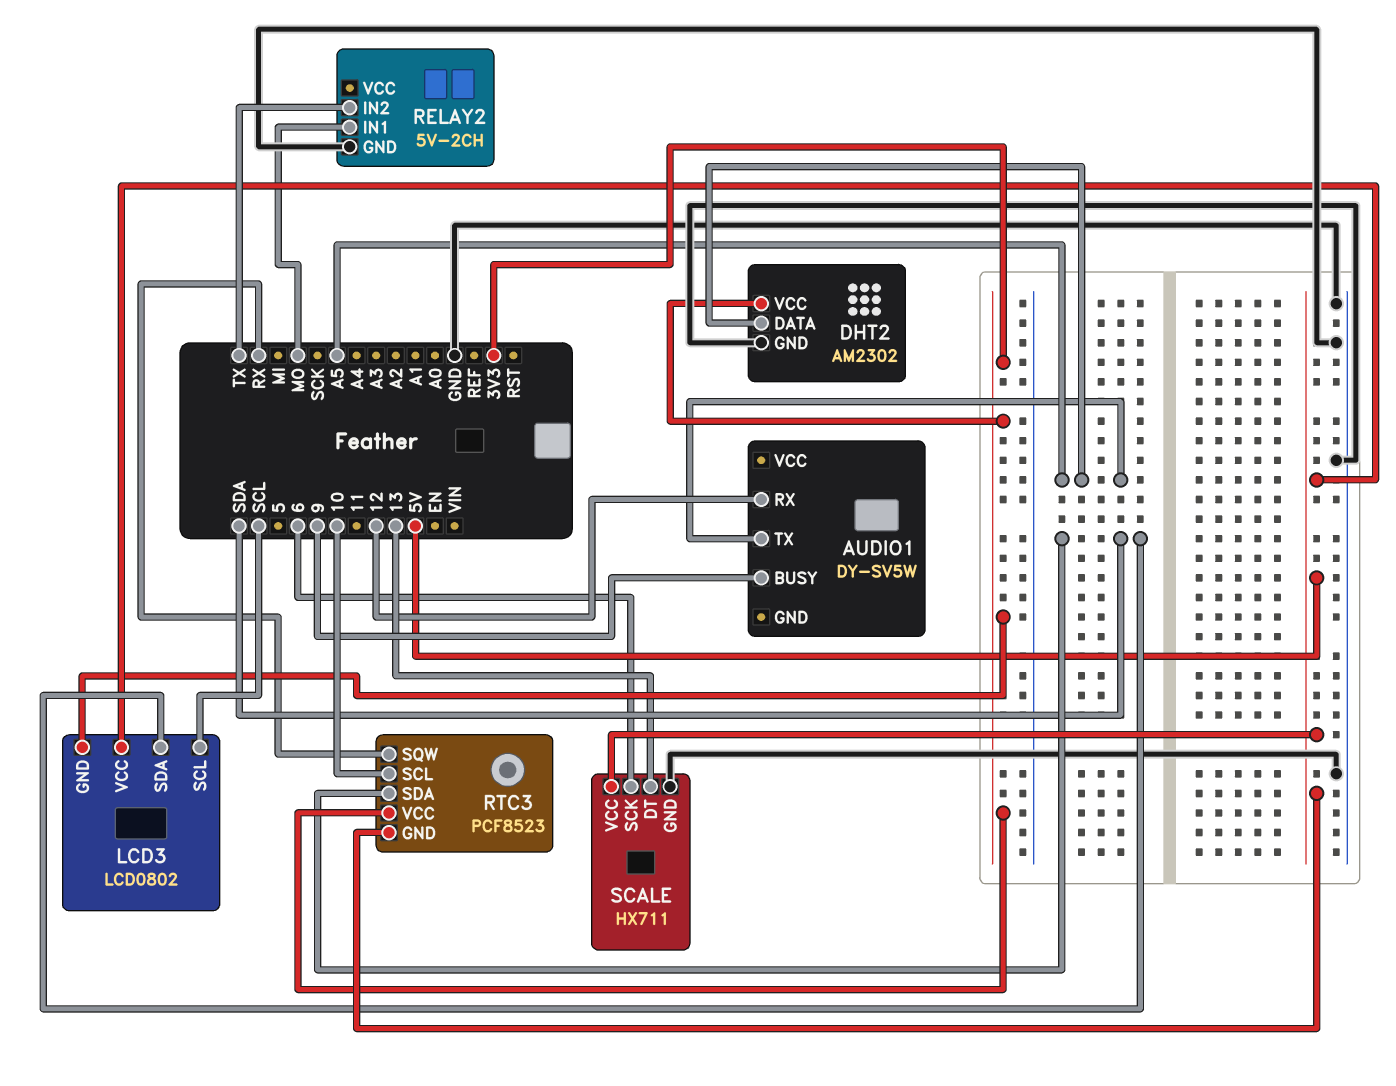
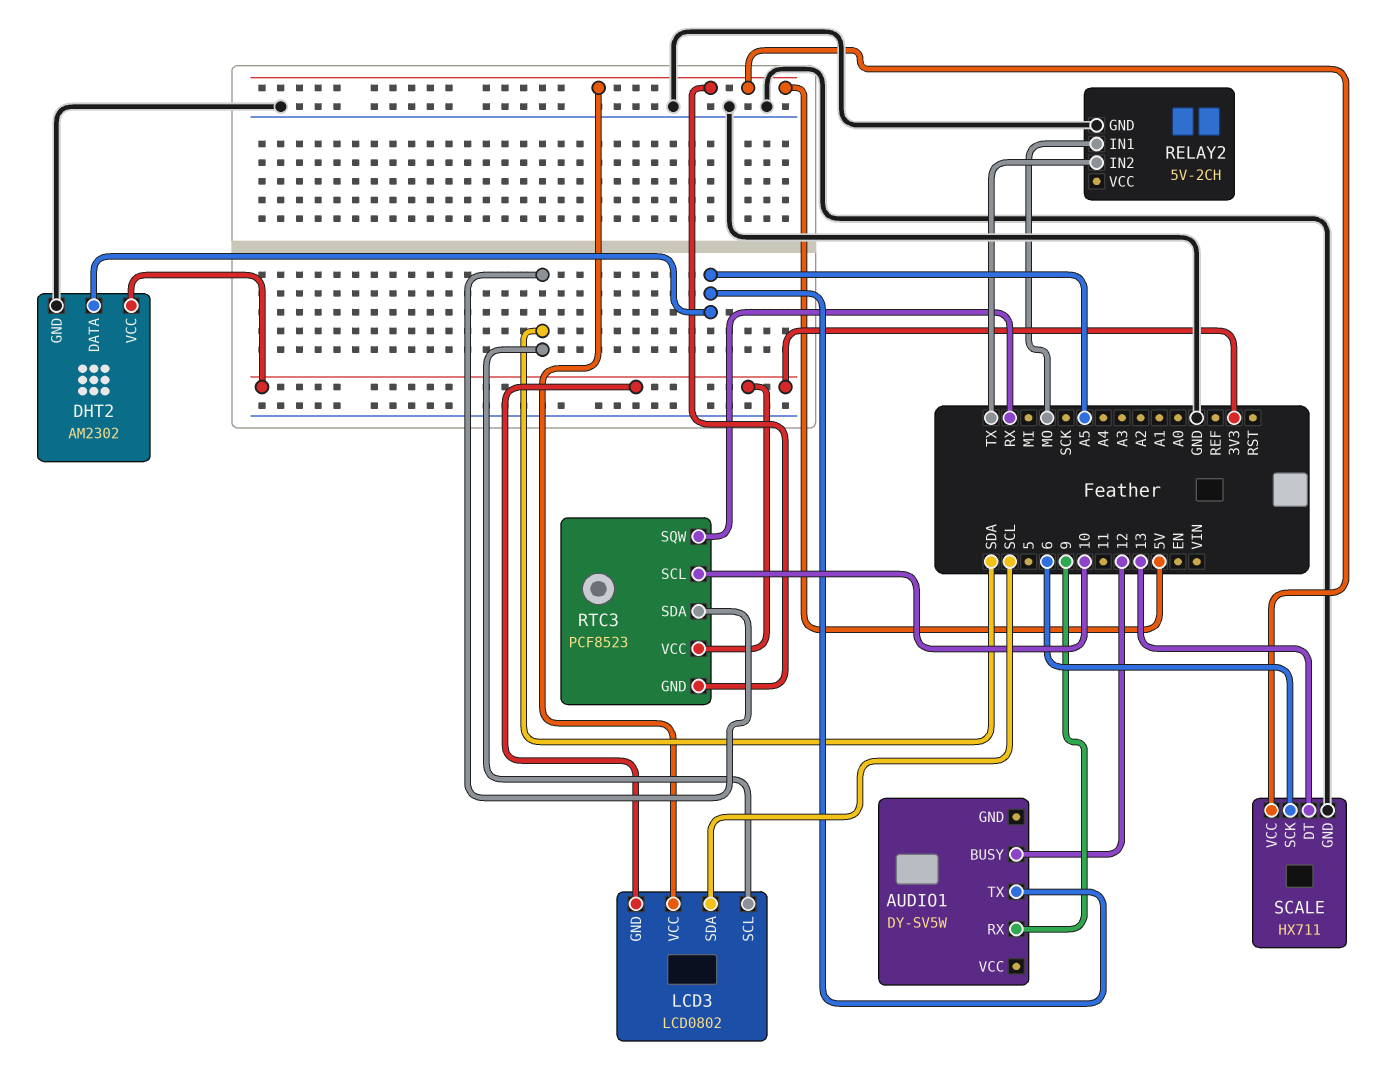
AUDIO1 pin BUSY: 9 -> 12
AUDIO1 pin RX: 12 -> 9
LCD3 pin SCL: SCL -> SDA
LCD3 pin SDA: SDA -> SCL

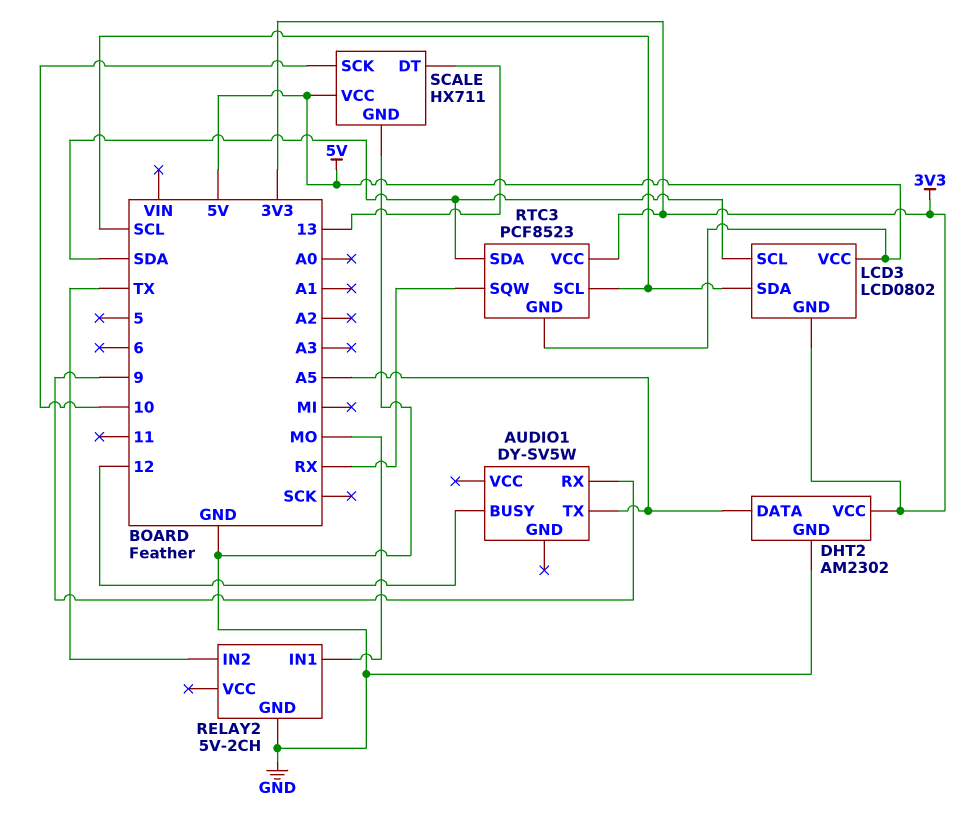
RTC3 pin SCL: 10 -> SCL
SCALE pin SCK: 6 -> 10

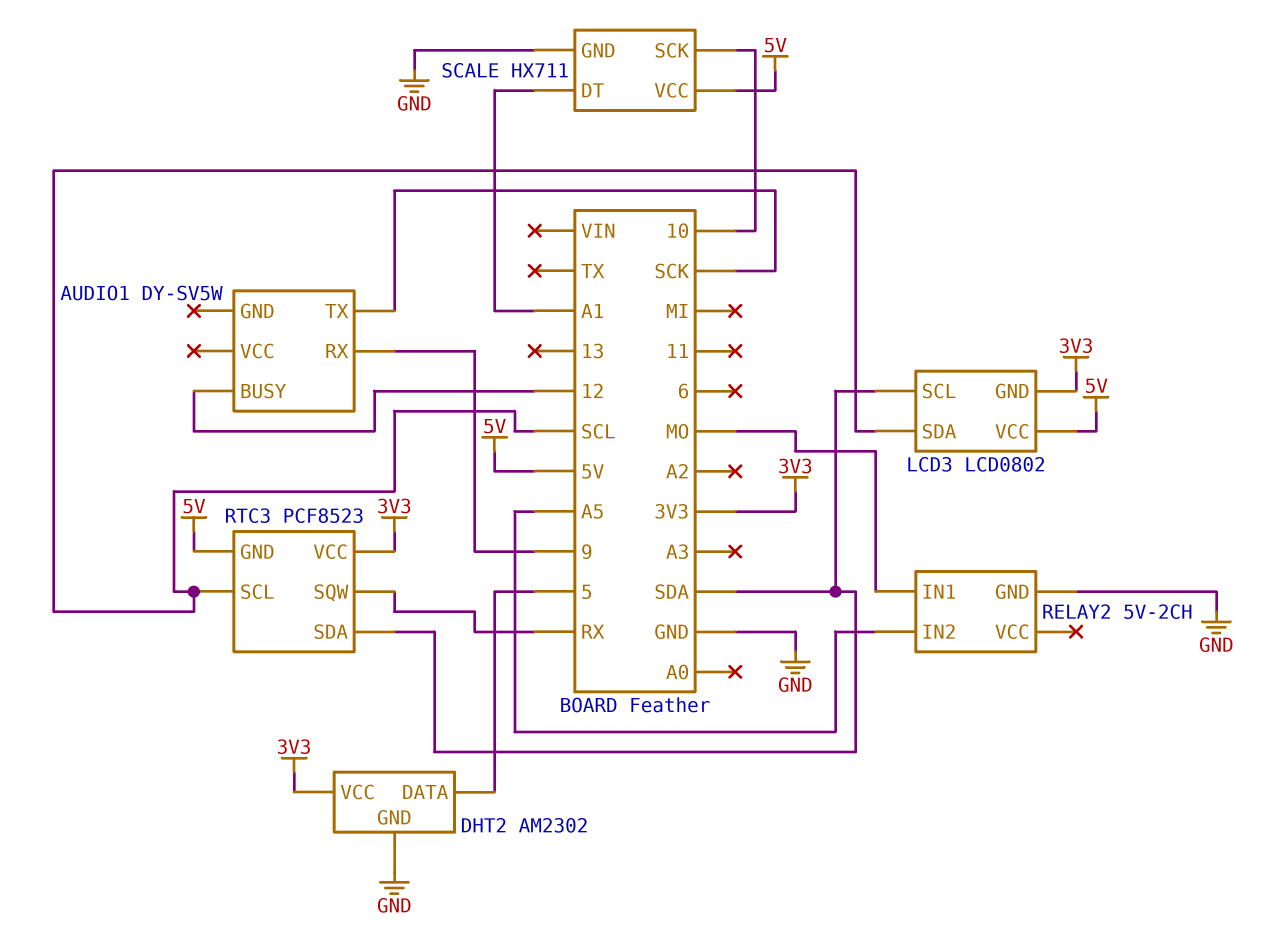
AUDIO1 pin TX: A5 -> SCK
DHT2 pin DATA: A5 -> 5
RELAY2 pin IN2: TX -> A5
SCALE pin DT: 13 -> A1

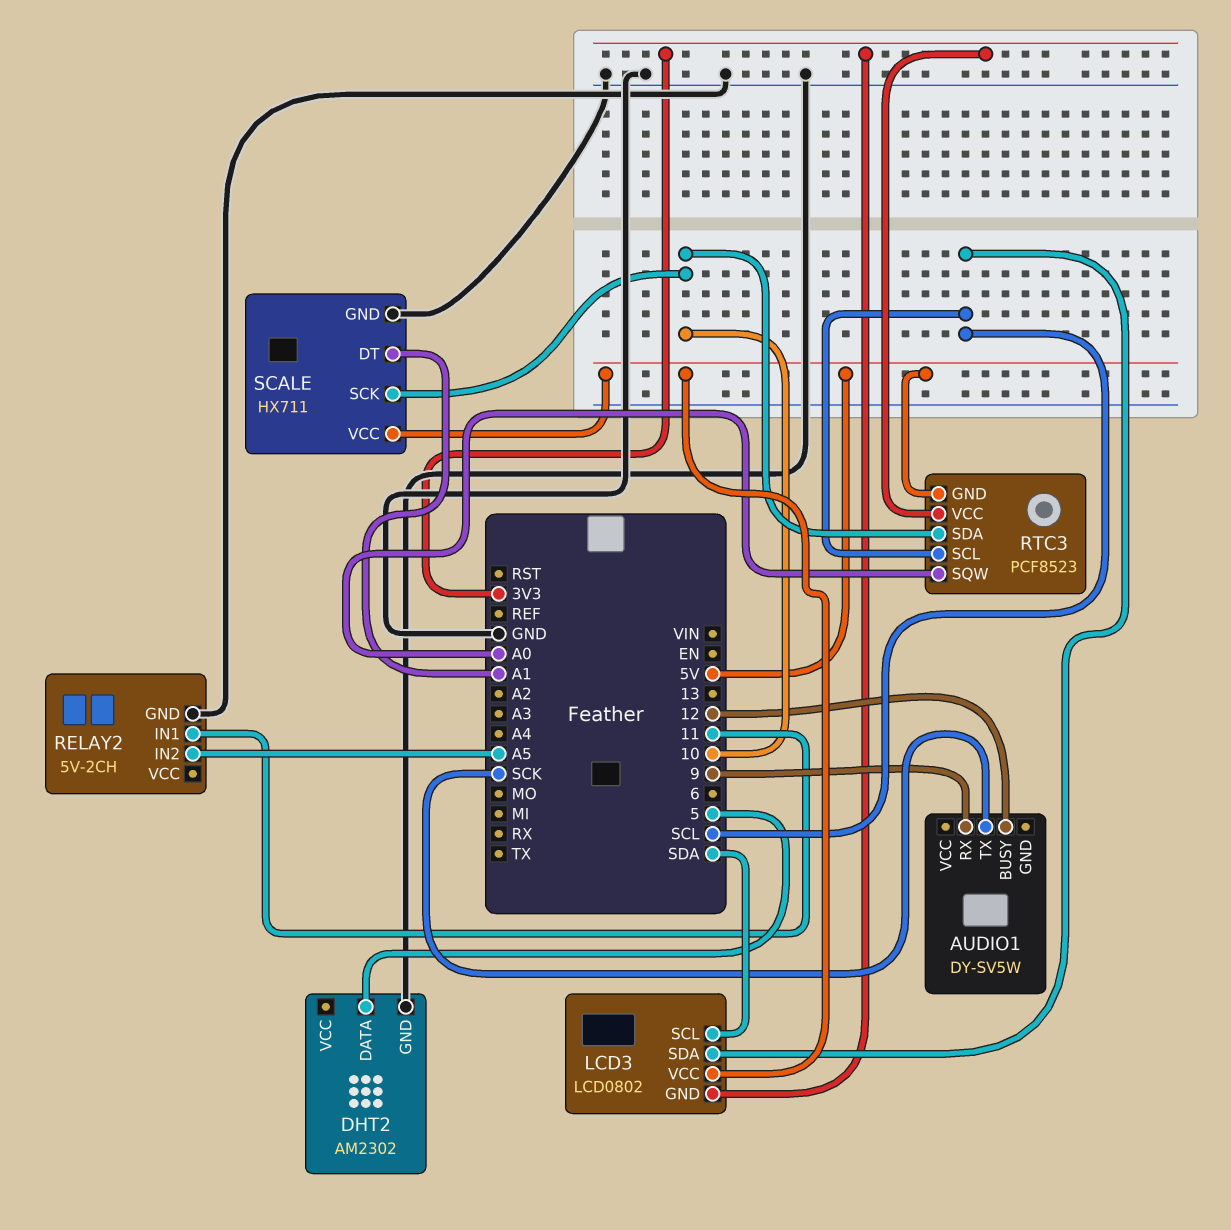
DHT2 pin VCC: 3V3 -> none
RELAY2 pin IN1: MO -> 11
RTC3 pin SDA: SDA -> 10
RTC3 pin SQW: RX -> A0

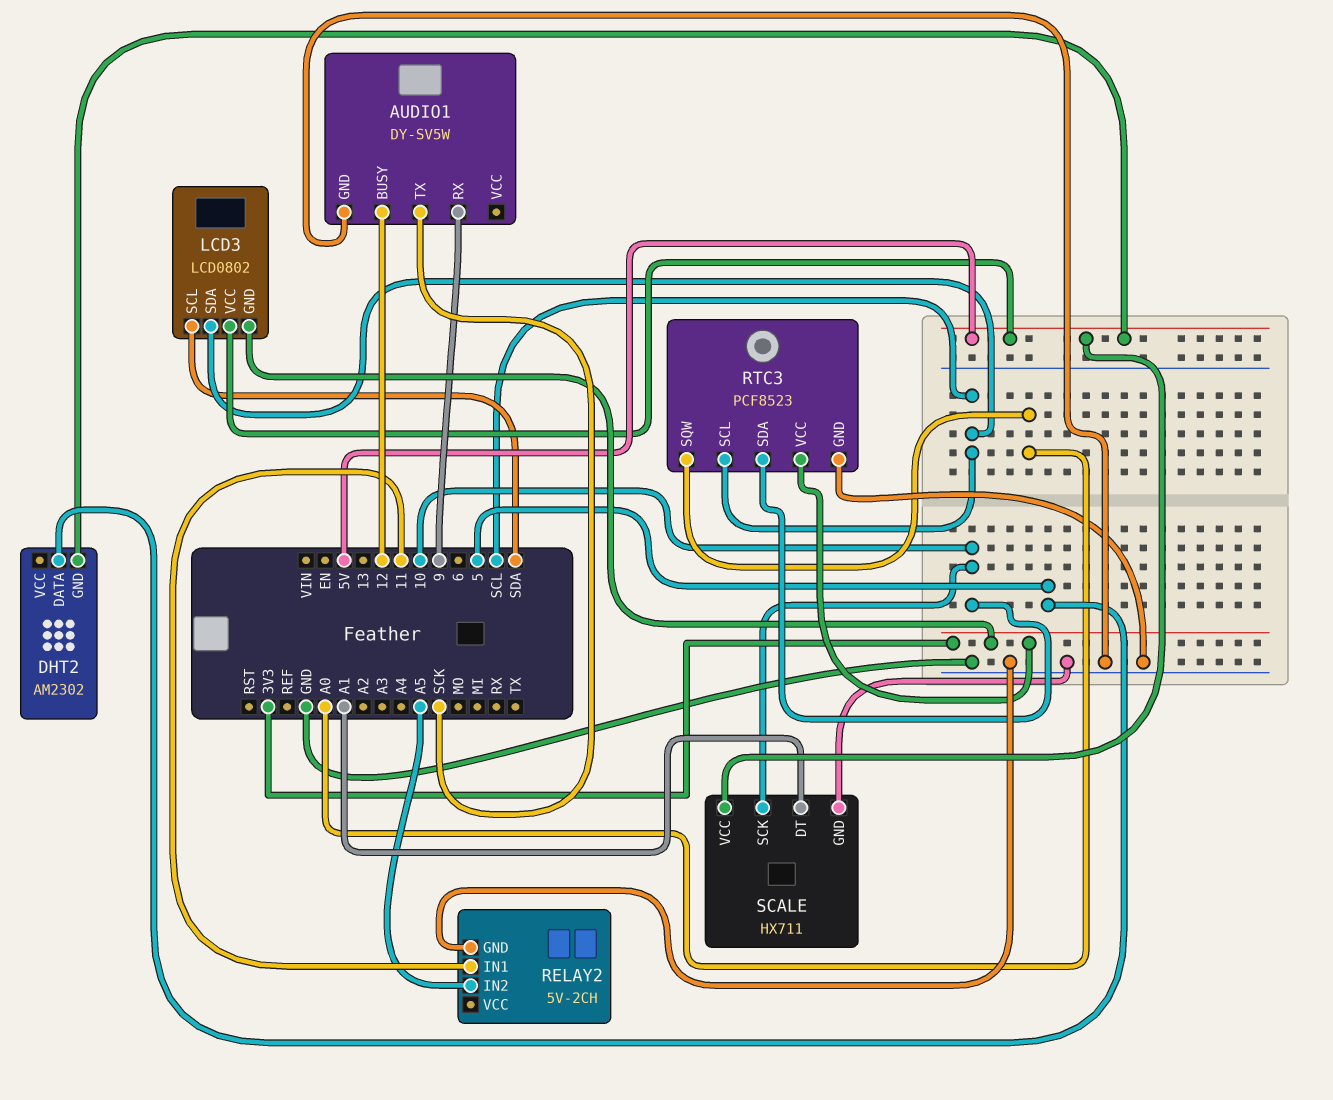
AUDIO1 pin GND: none -> GND
DHT2 pin GND: GND -> 5V
RTC3 pin GND: 5V -> GND

